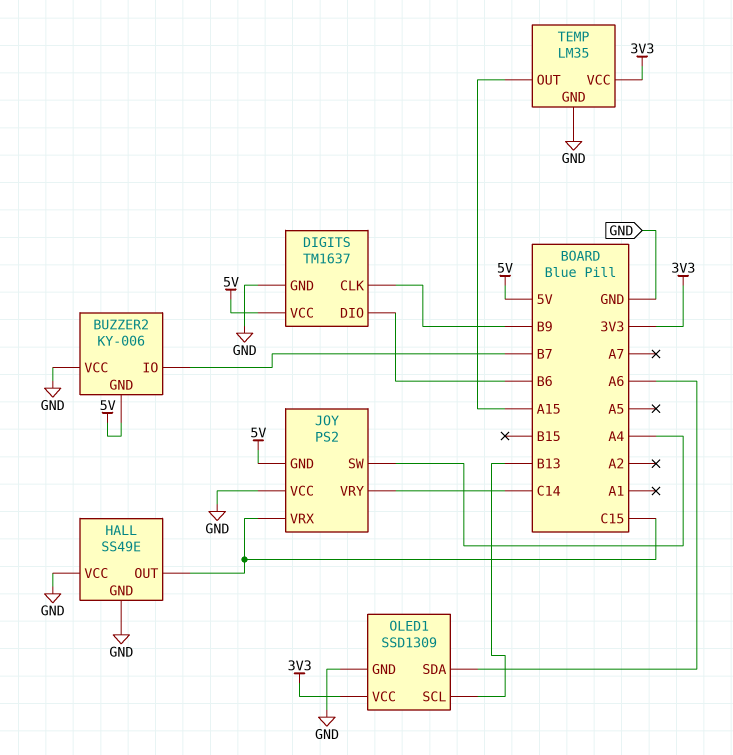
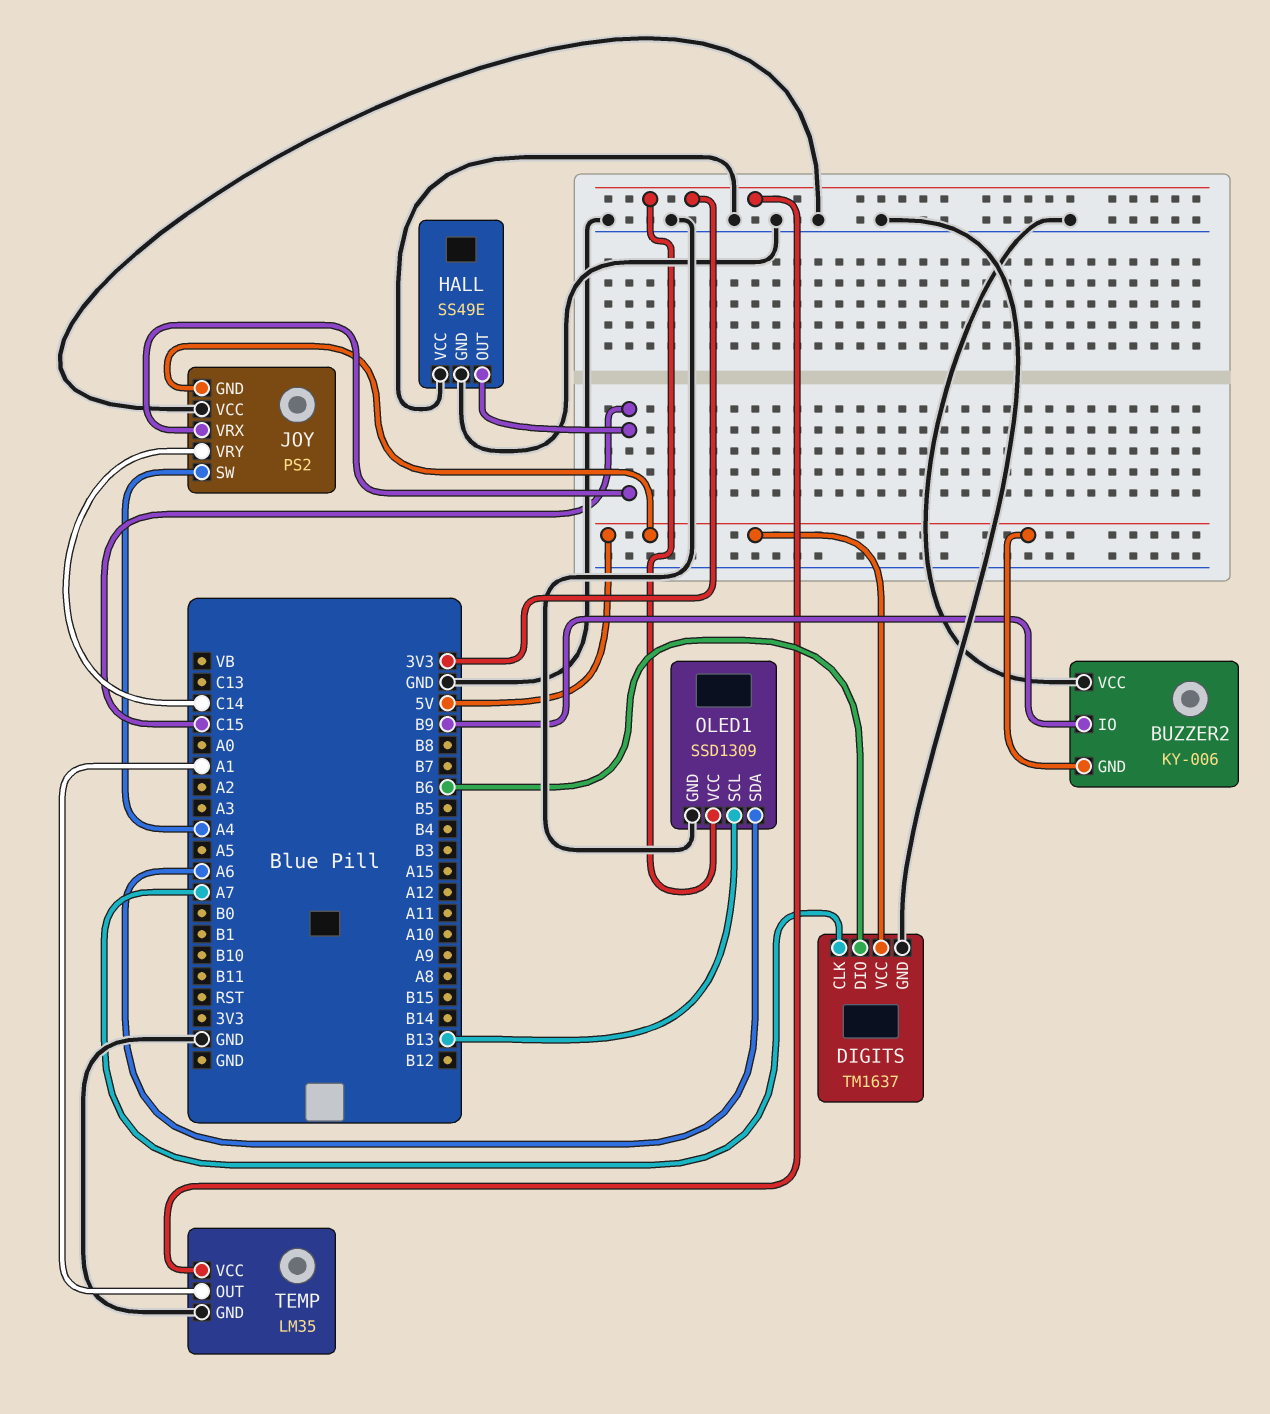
BUZZER2 pin IO: B7 -> B9
DIGITS pin CLK: B9 -> A7
TEMP pin OUT: A15 -> A1

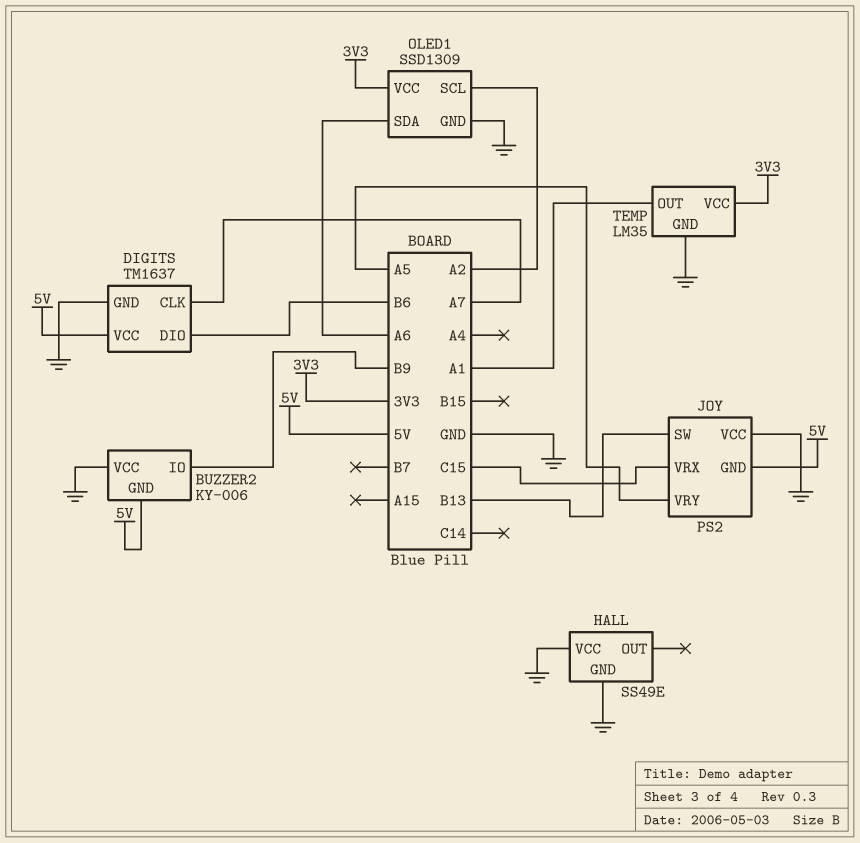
HALL pin OUT: C15 -> none
JOY pin SW: A4 -> B13
JOY pin VRY: C14 -> A5
OLED1 pin SCL: B13 -> A2

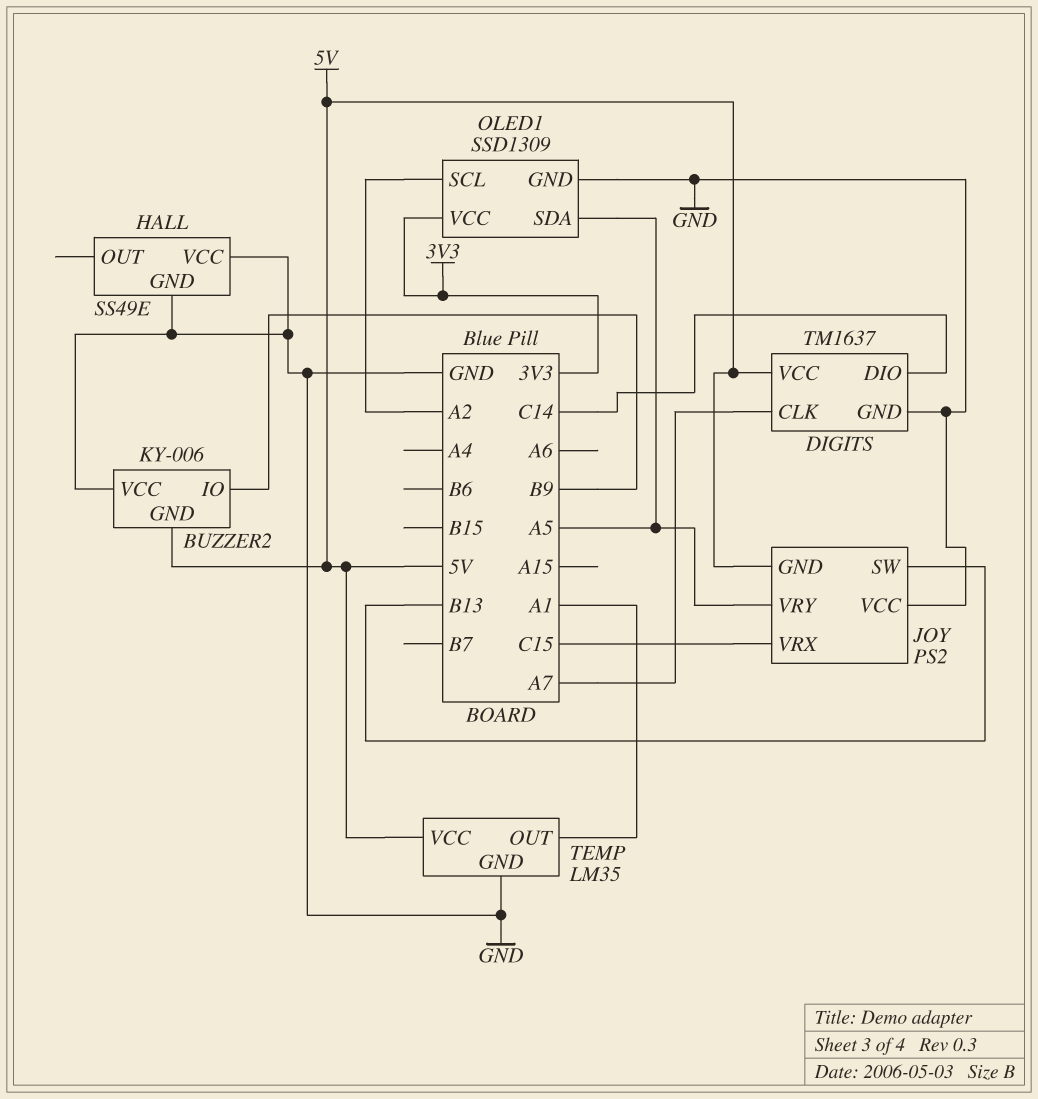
DIGITS pin DIO: B6 -> C14
OLED1 pin SDA: A6 -> A5
TEMP pin VCC: 3V3 -> 5V

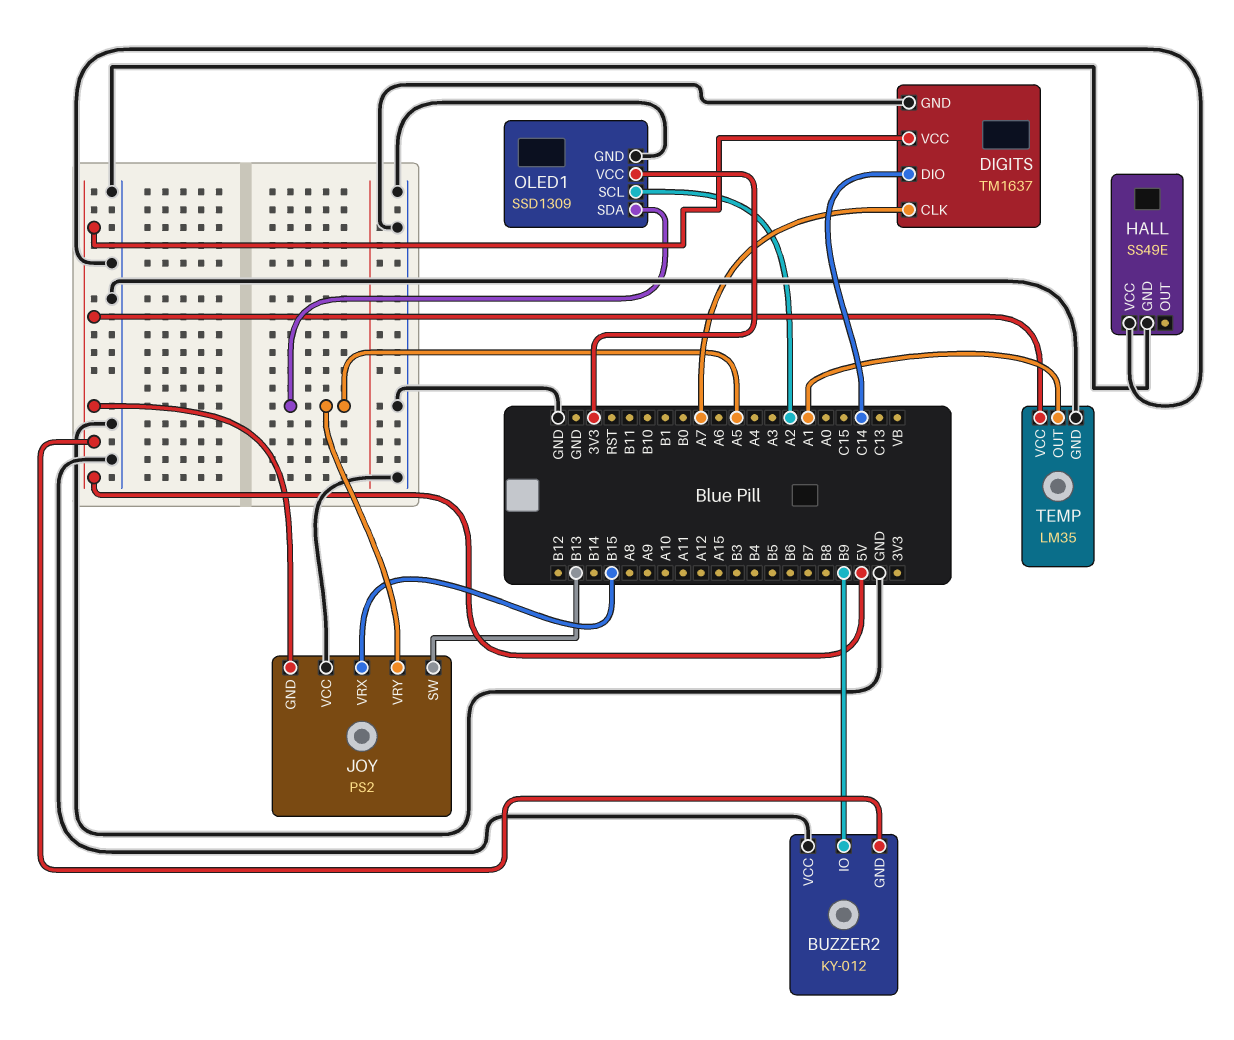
BUZZER2: KY-006 -> KY-012
JOY pin VRX: C15 -> B15

